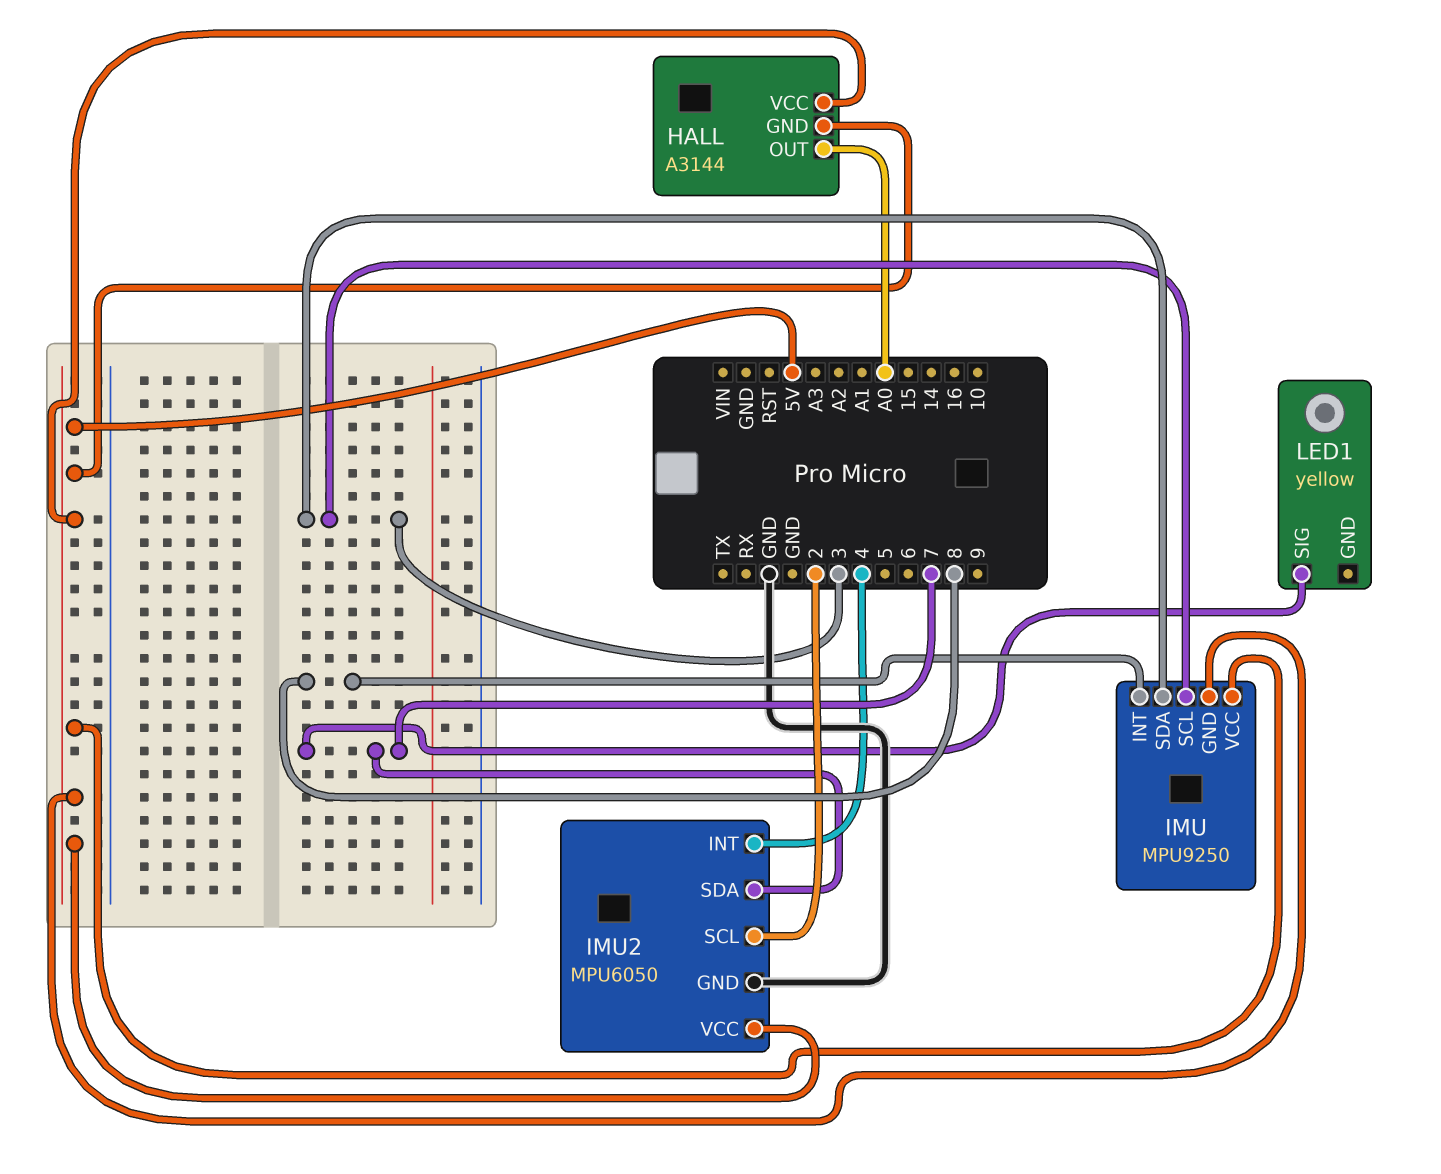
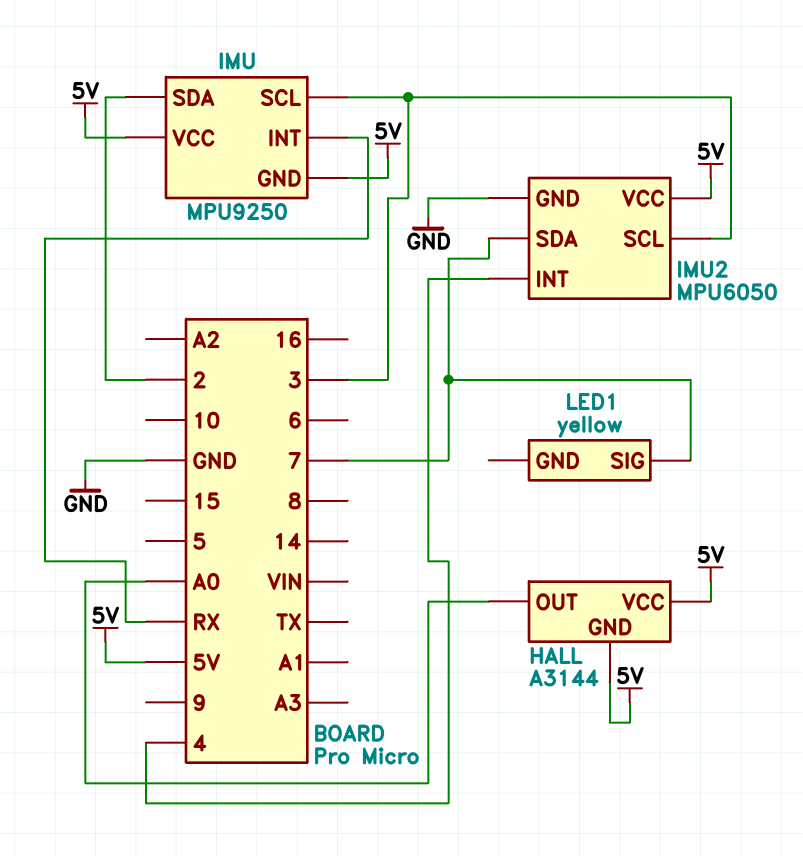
IMU pin INT: 8 -> RX
IMU pin SDA: 3 -> 2
IMU2 pin SCL: 2 -> 3

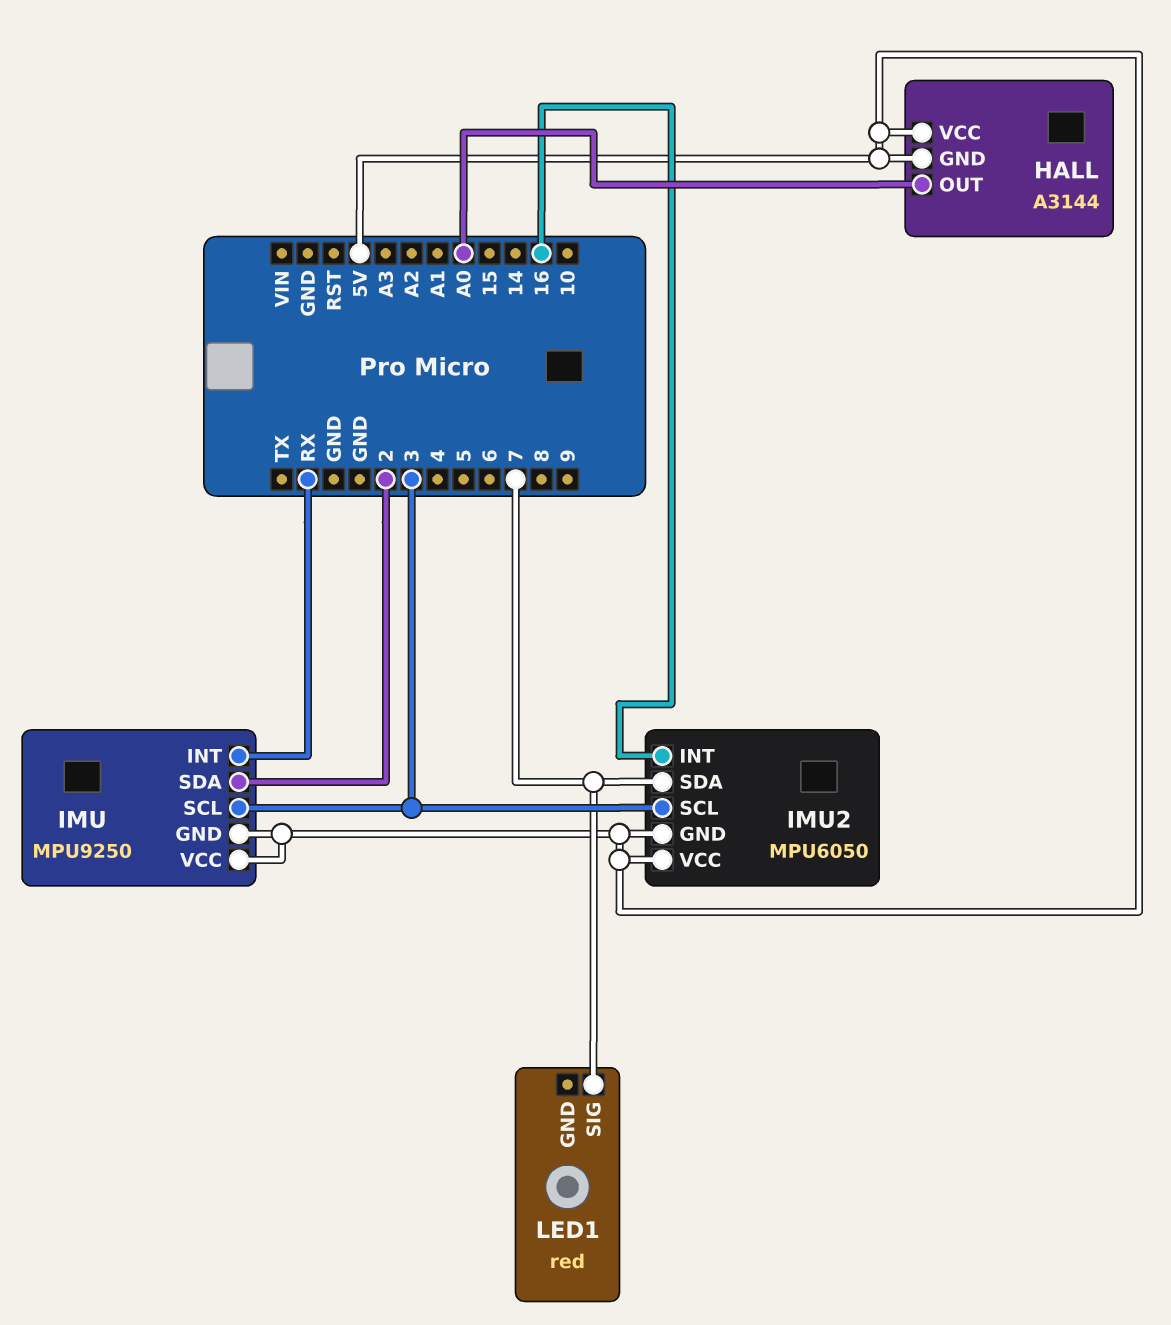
IMU2 pin GND: GND -> 5V
IMU2 pin INT: 4 -> 16
LED1: yellow -> red

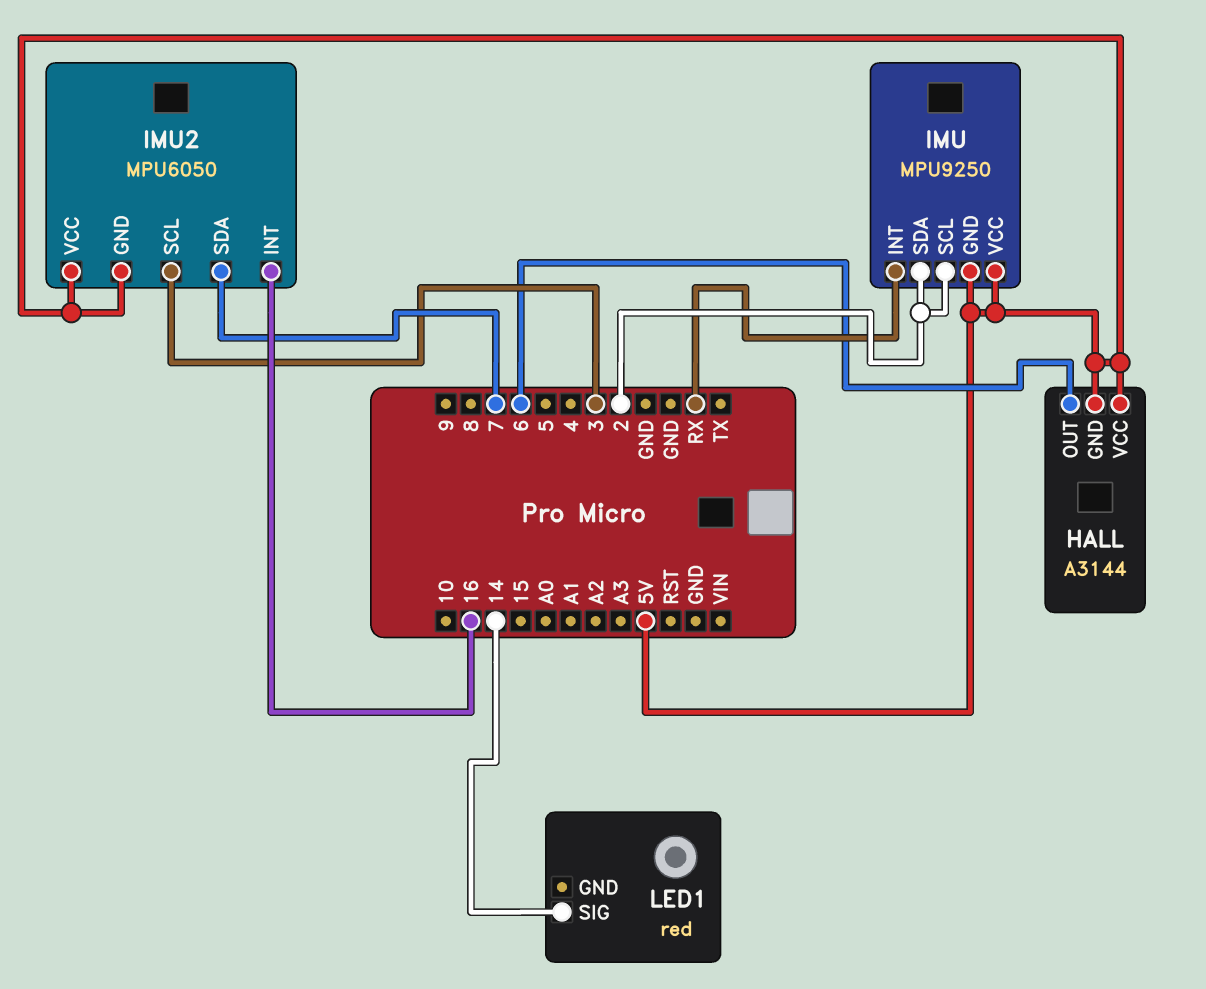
HALL pin OUT: A0 -> 6
IMU pin SCL: 3 -> 2
LED1 pin SIG: 7 -> 14

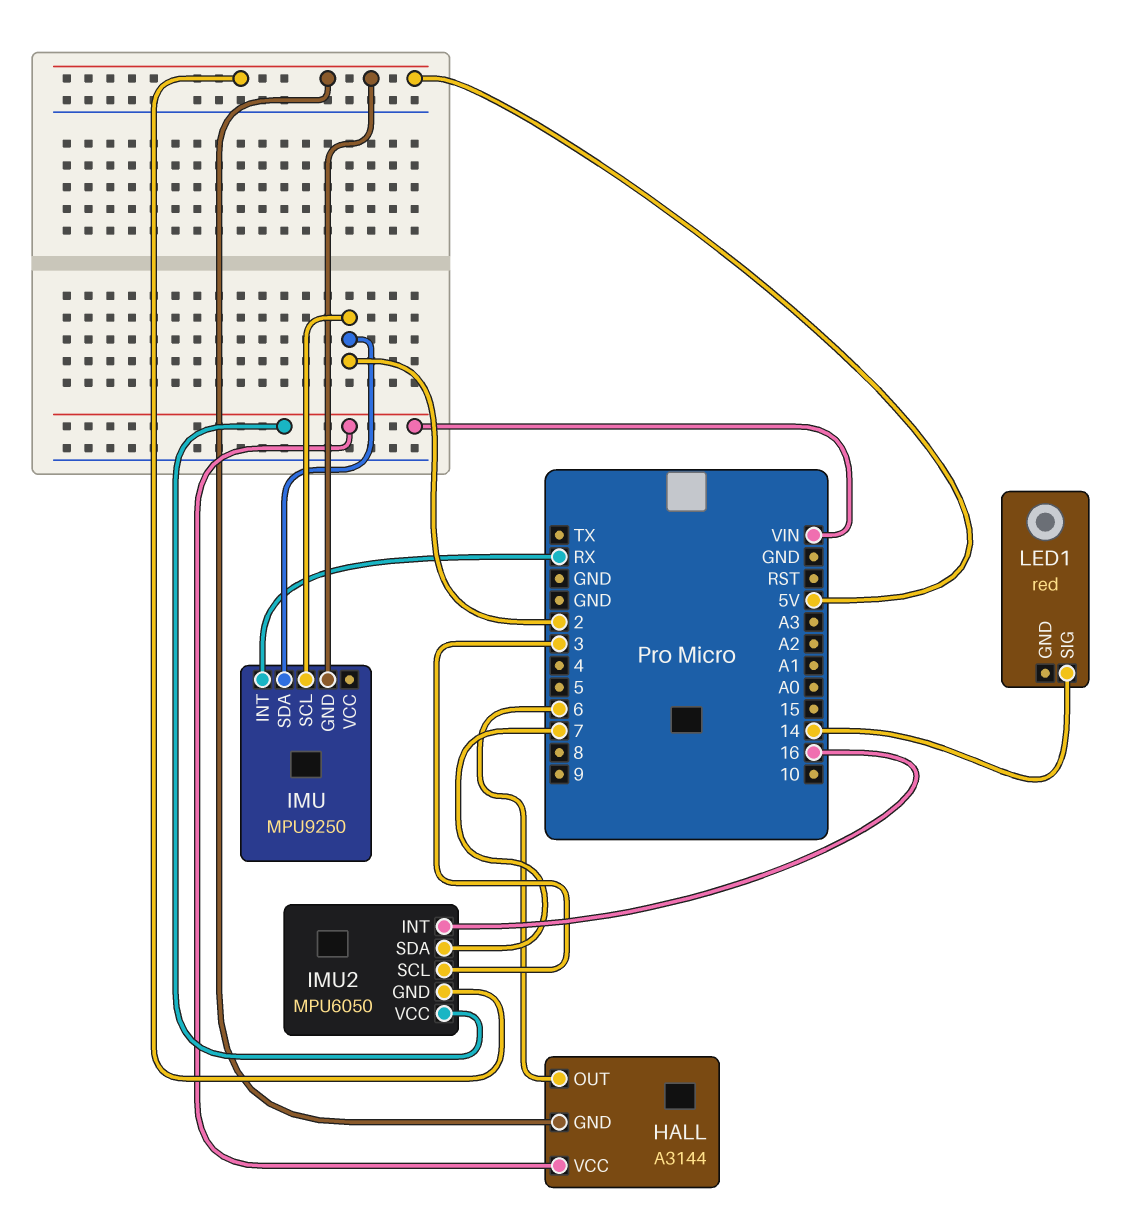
HALL pin VCC: 5V -> VIN
IMU pin VCC: 5V -> none
IMU2 pin VCC: 5V -> VIN

